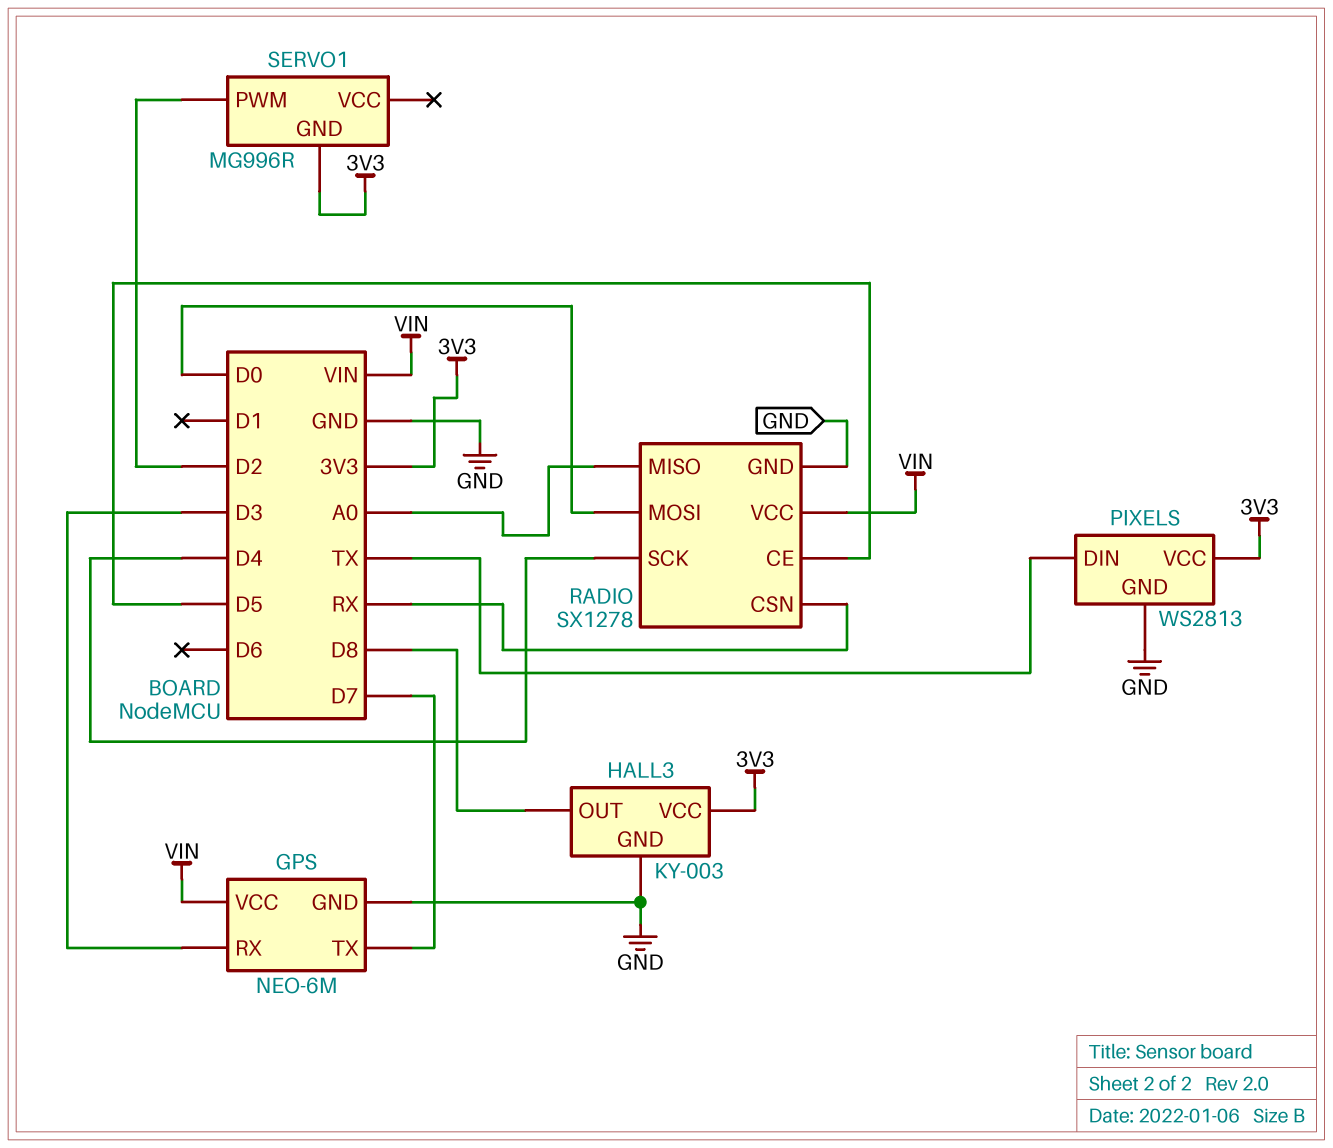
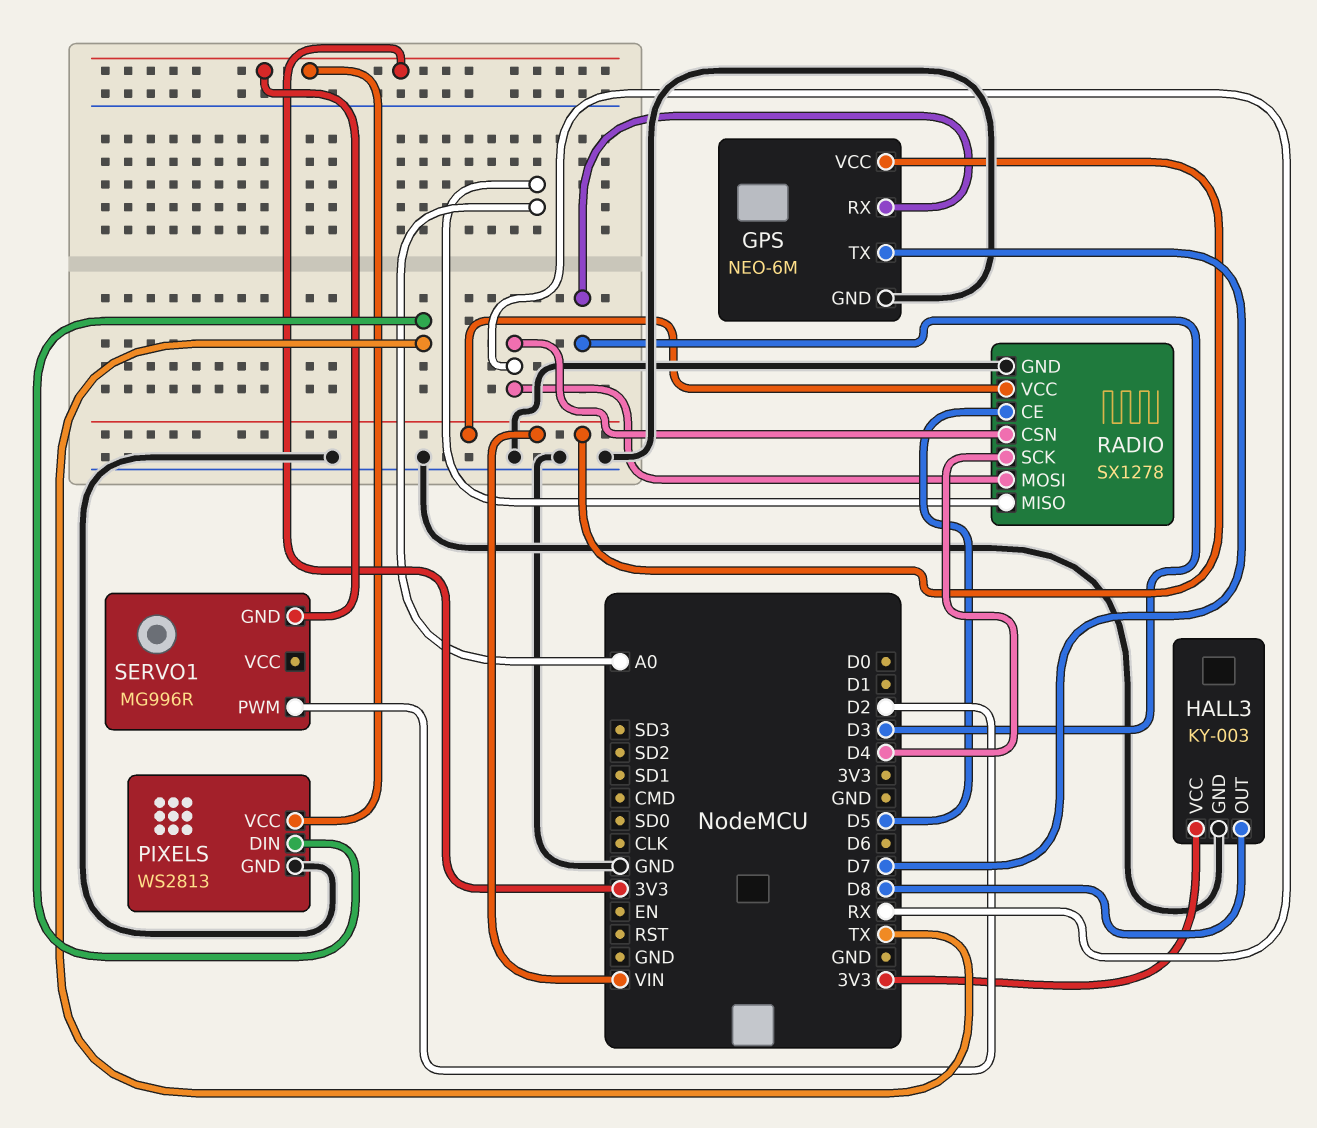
RADIO pin MOSI: D0 -> RX

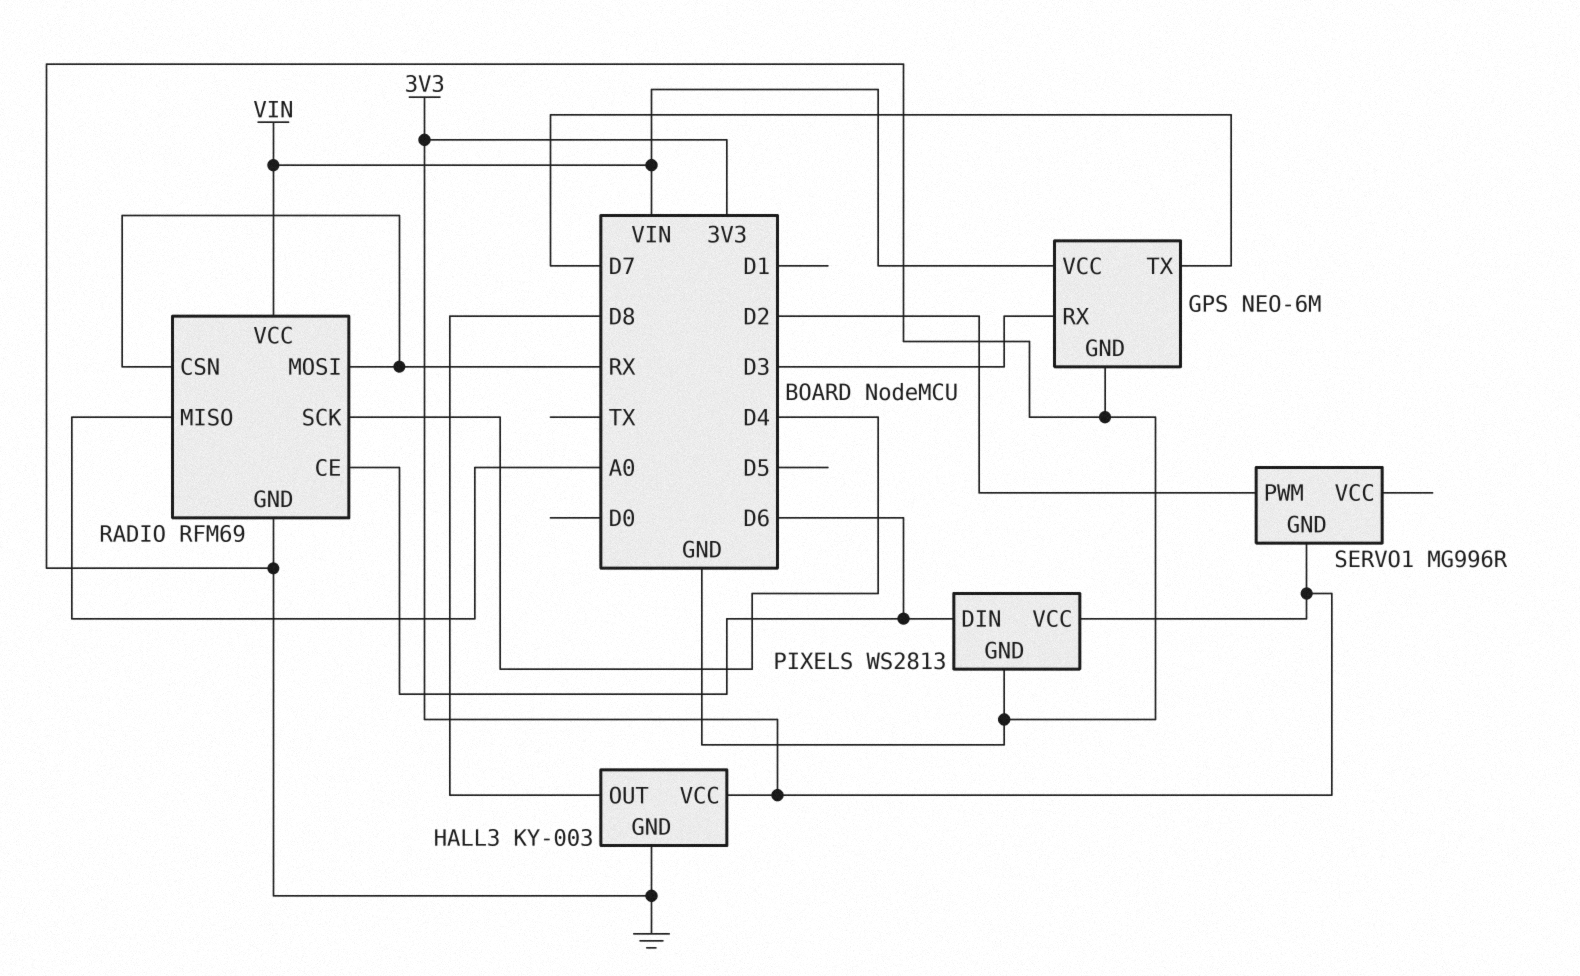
PIXELS pin DIN: TX -> D6
RADIO: SX1278 -> RFM69
RADIO pin CE: D5 -> D6

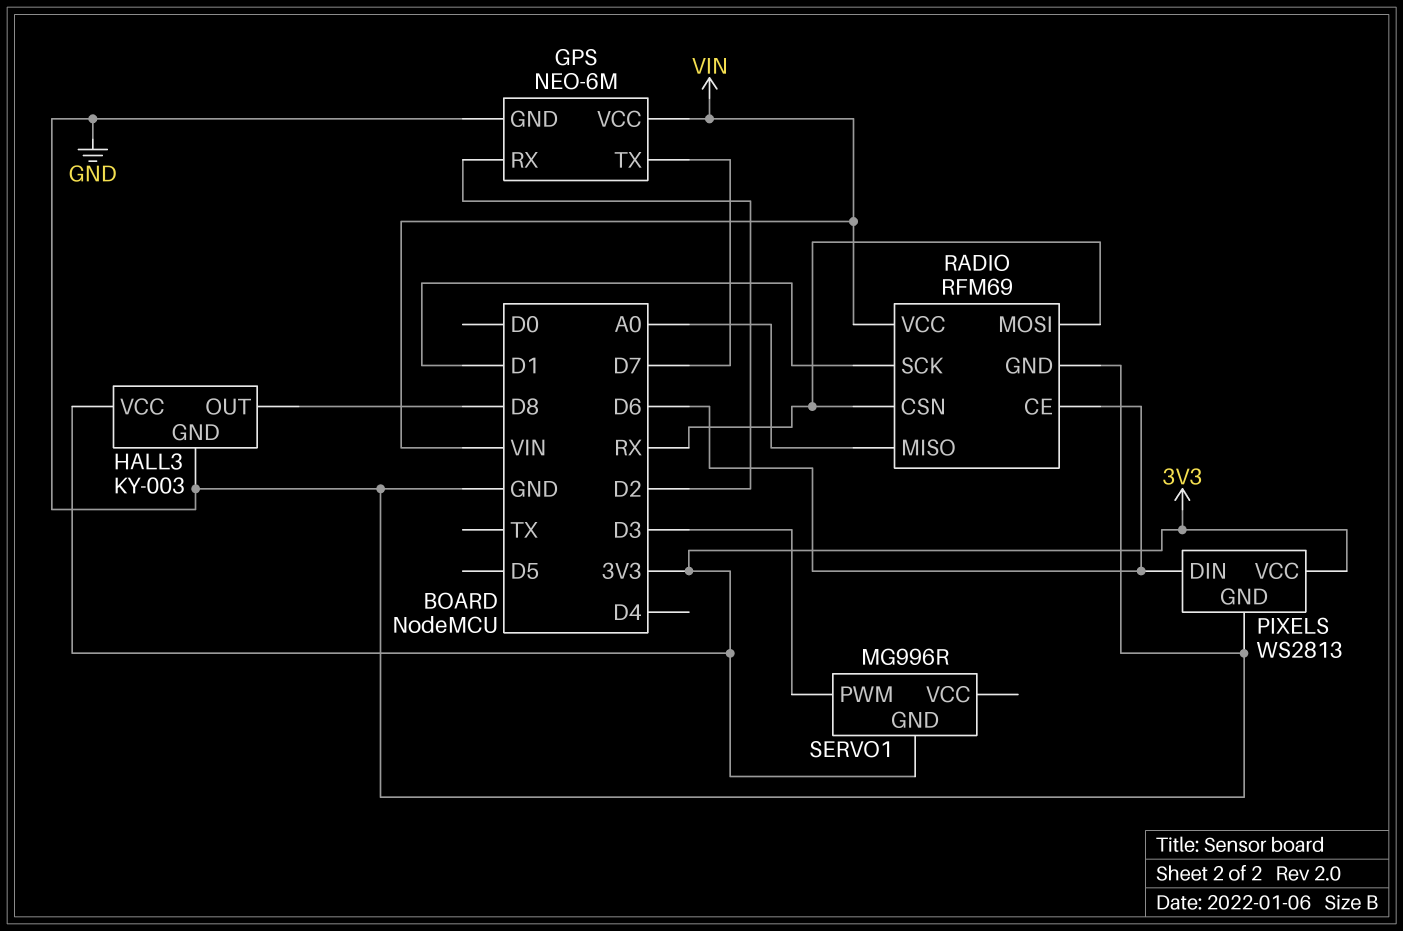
GPS pin RX: D3 -> D2
RADIO pin SCK: D4 -> D1
SERVO1 pin PWM: D2 -> D3

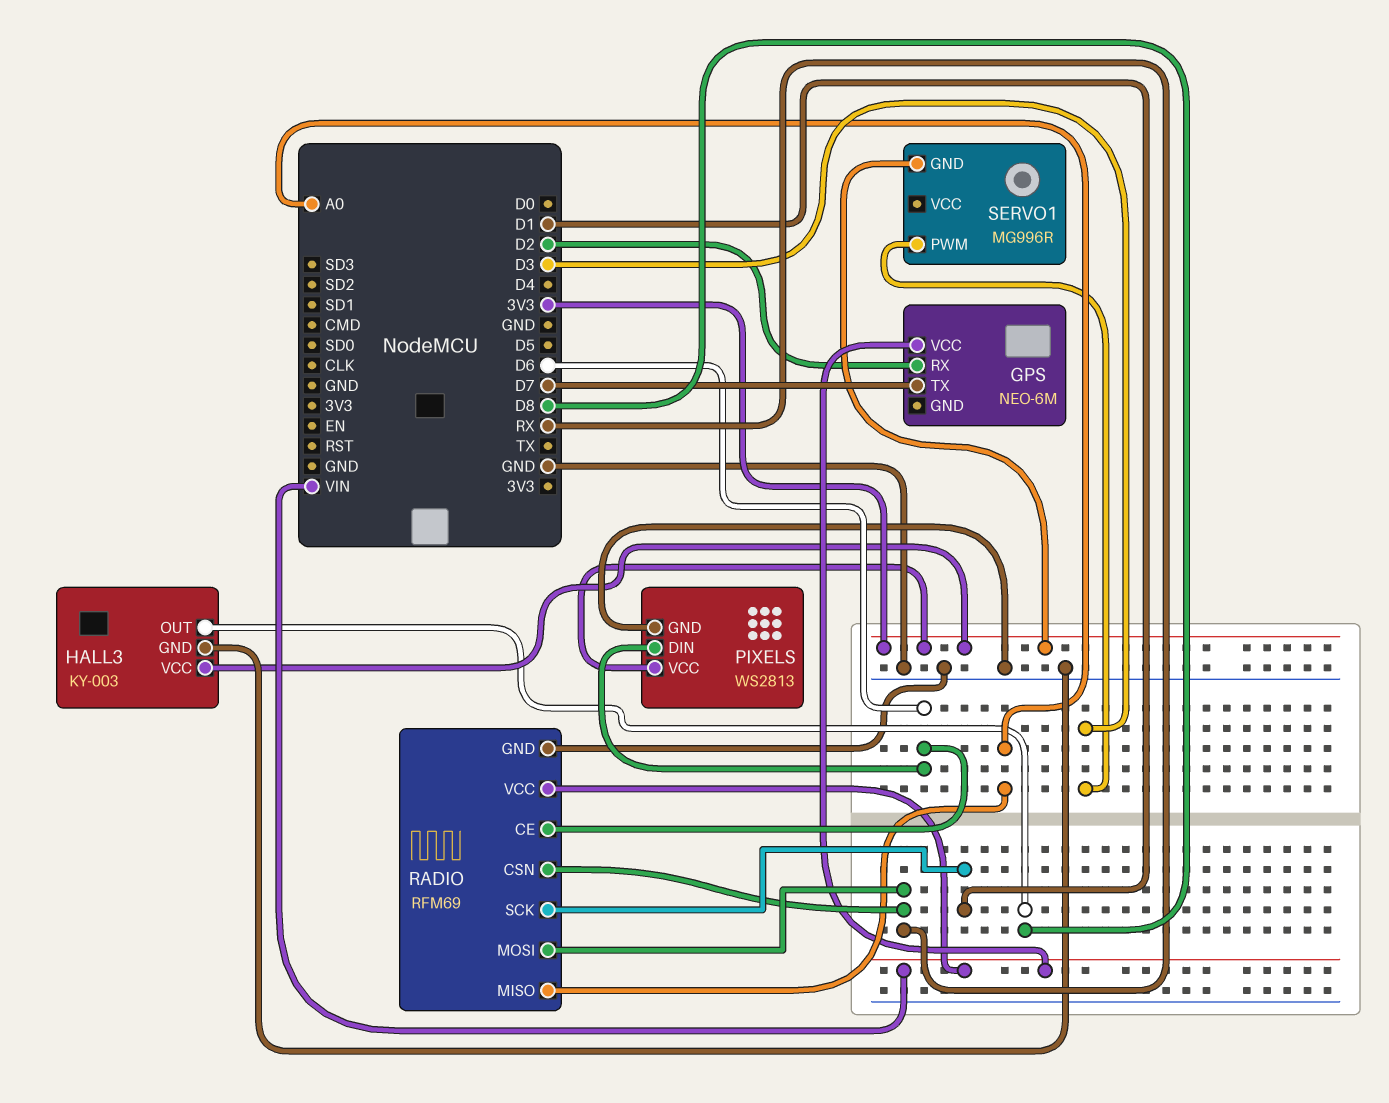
GPS pin GND: GND -> none

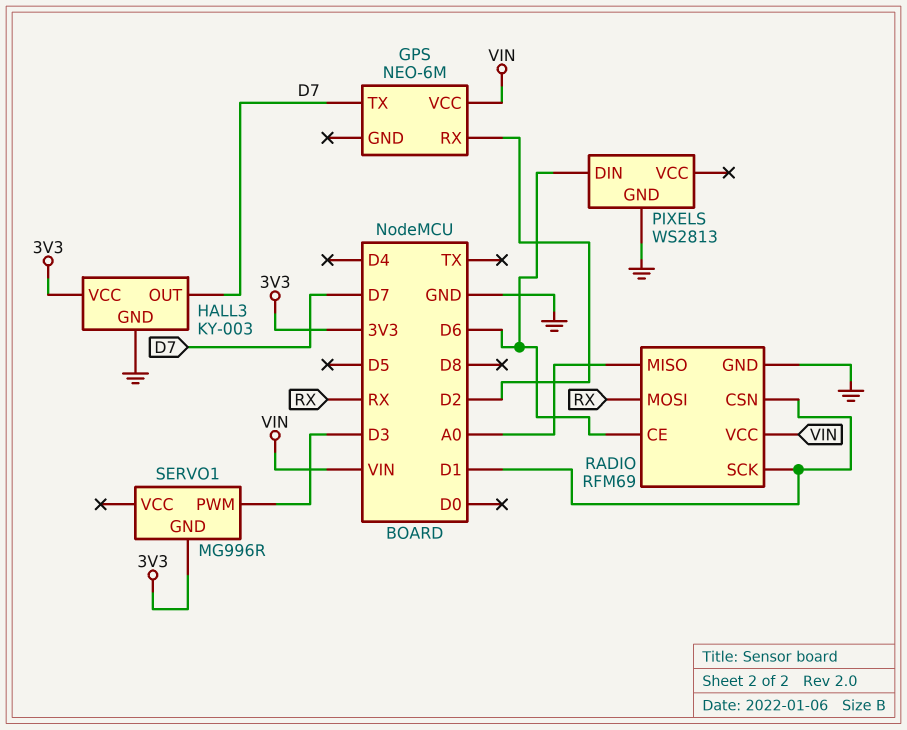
HALL3 pin OUT: D8 -> D7
PIXELS pin VCC: 3V3 -> none
RADIO pin CSN: RX -> D1

